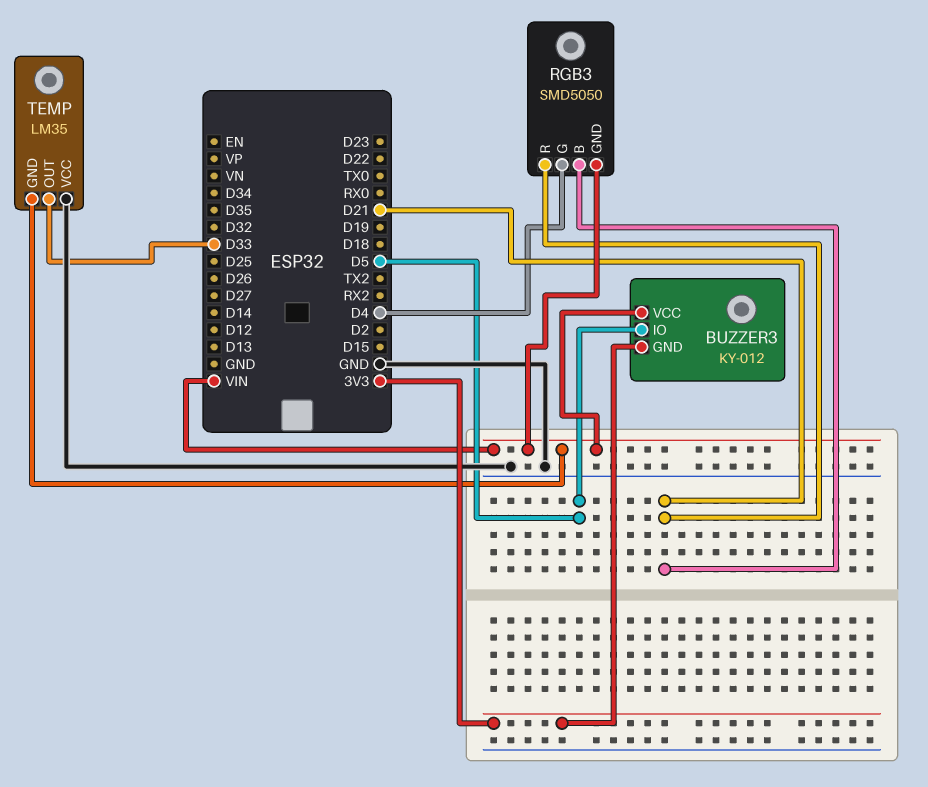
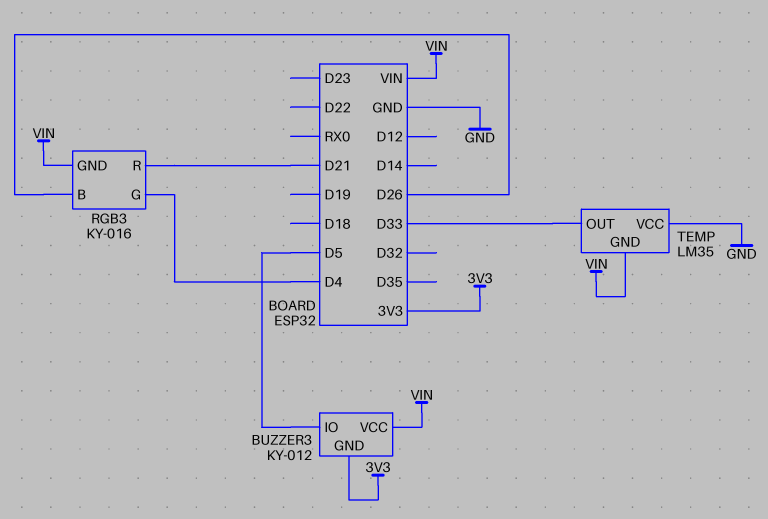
RGB3: SMD5050 -> KY-016
RGB3 pin B: D21 -> D26

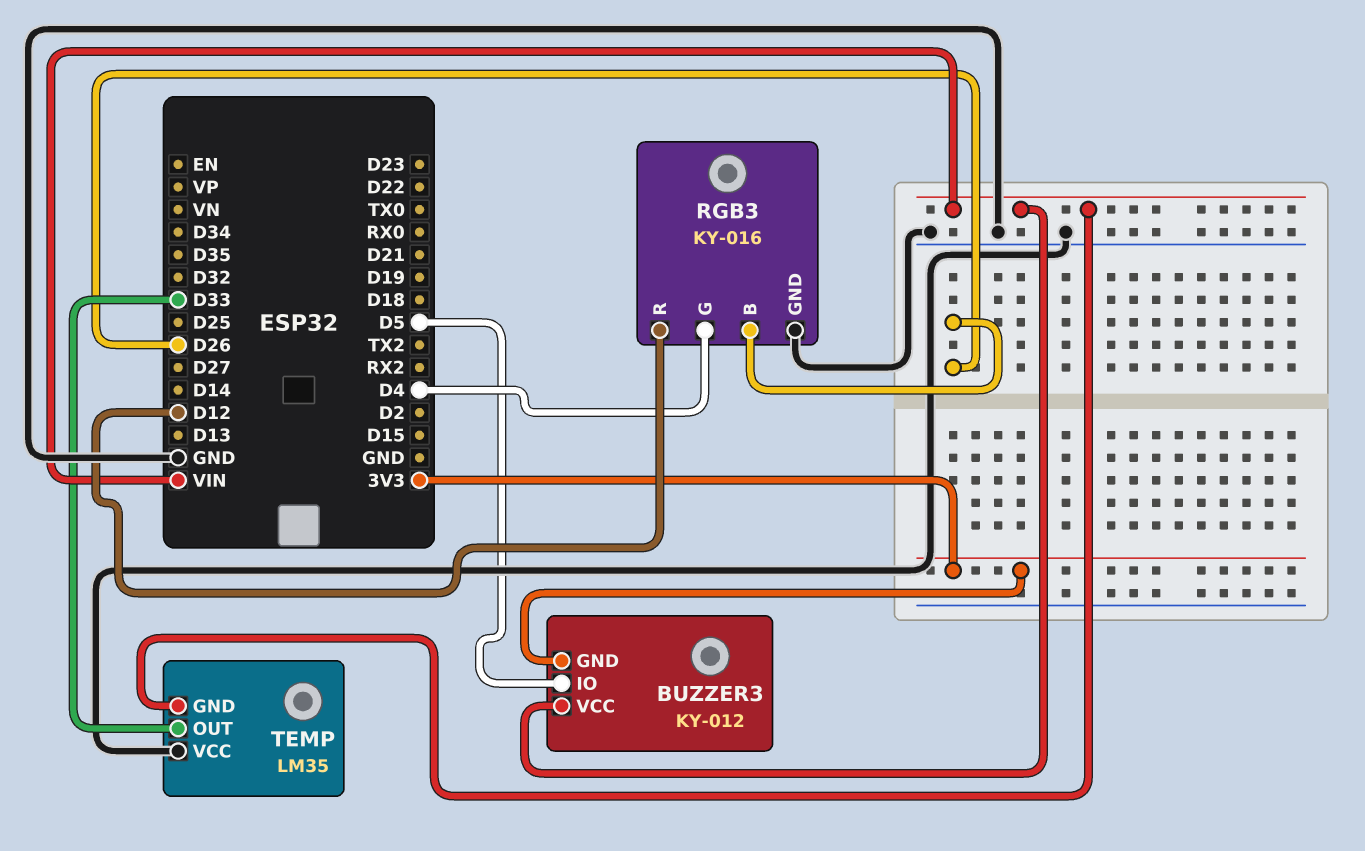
RGB3 pin GND: VIN -> GND
RGB3 pin R: D21 -> D12

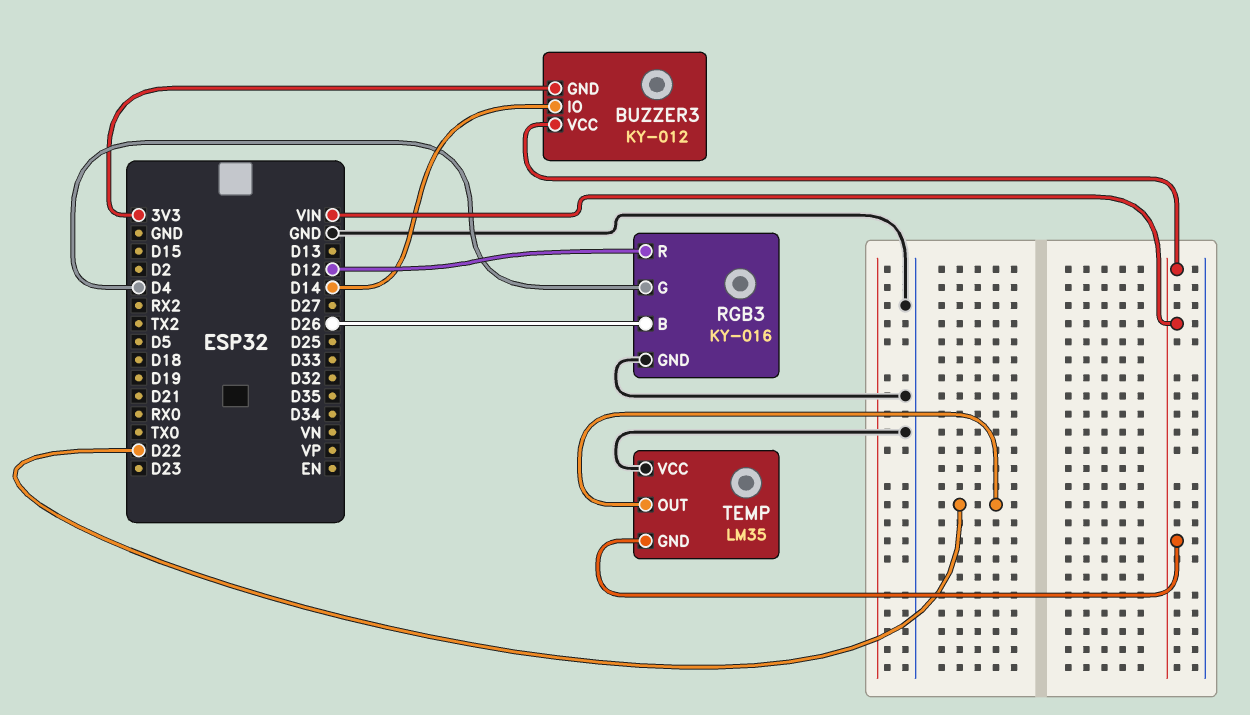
BUZZER3 pin IO: D5 -> D14
TEMP pin OUT: D33 -> D22

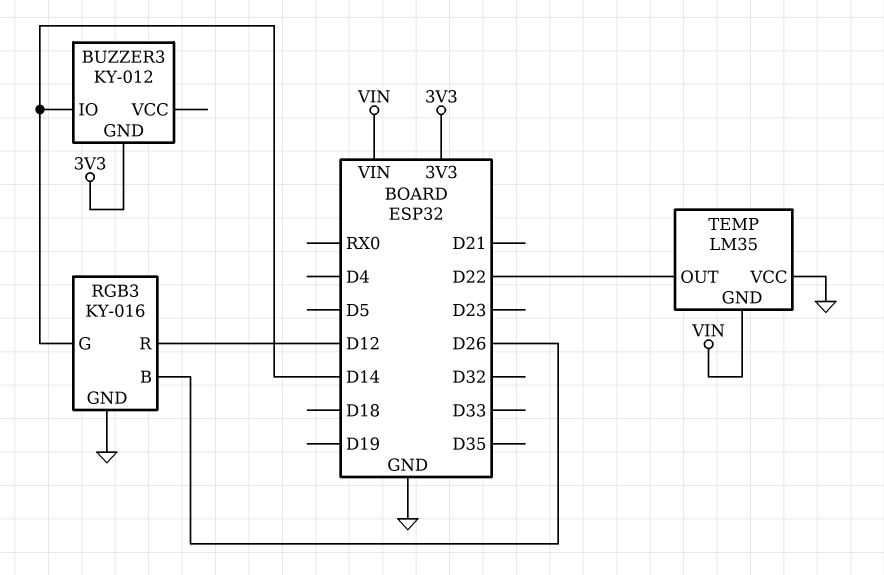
BUZZER3 pin VCC: VIN -> none
RGB3 pin G: D4 -> D14

